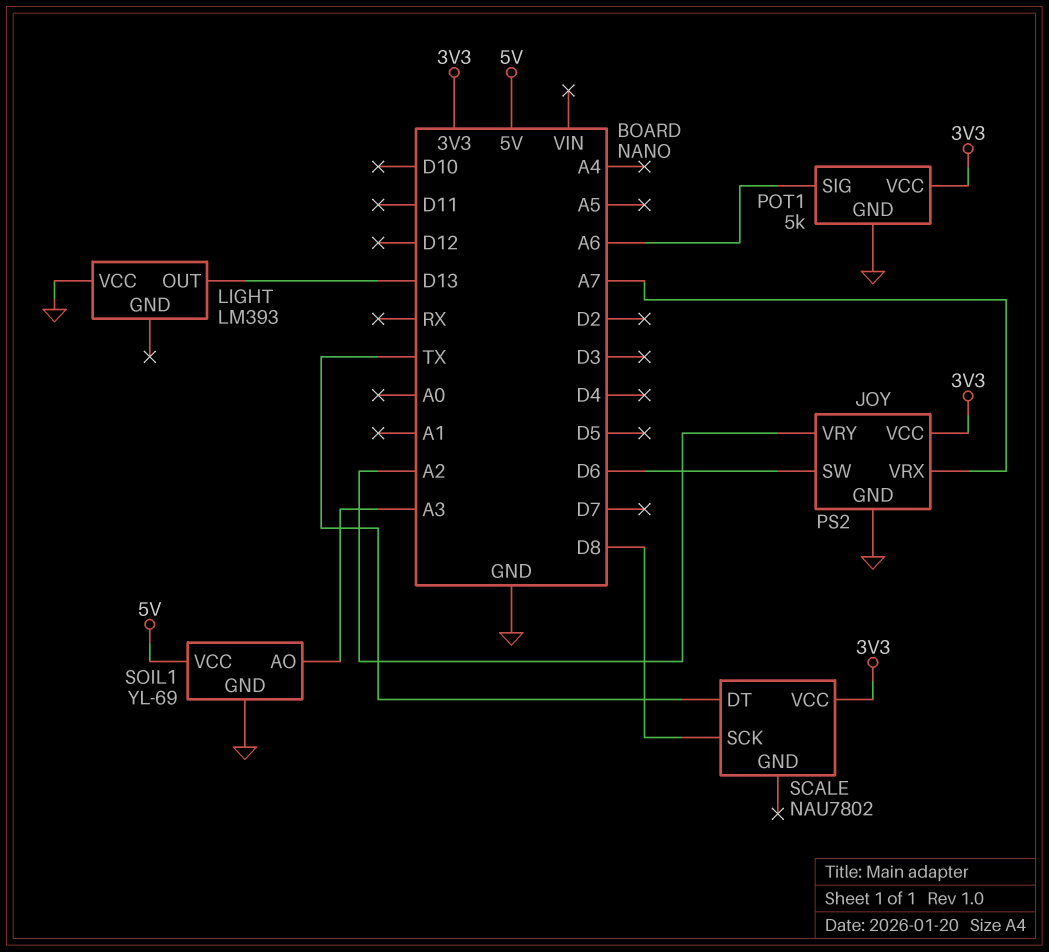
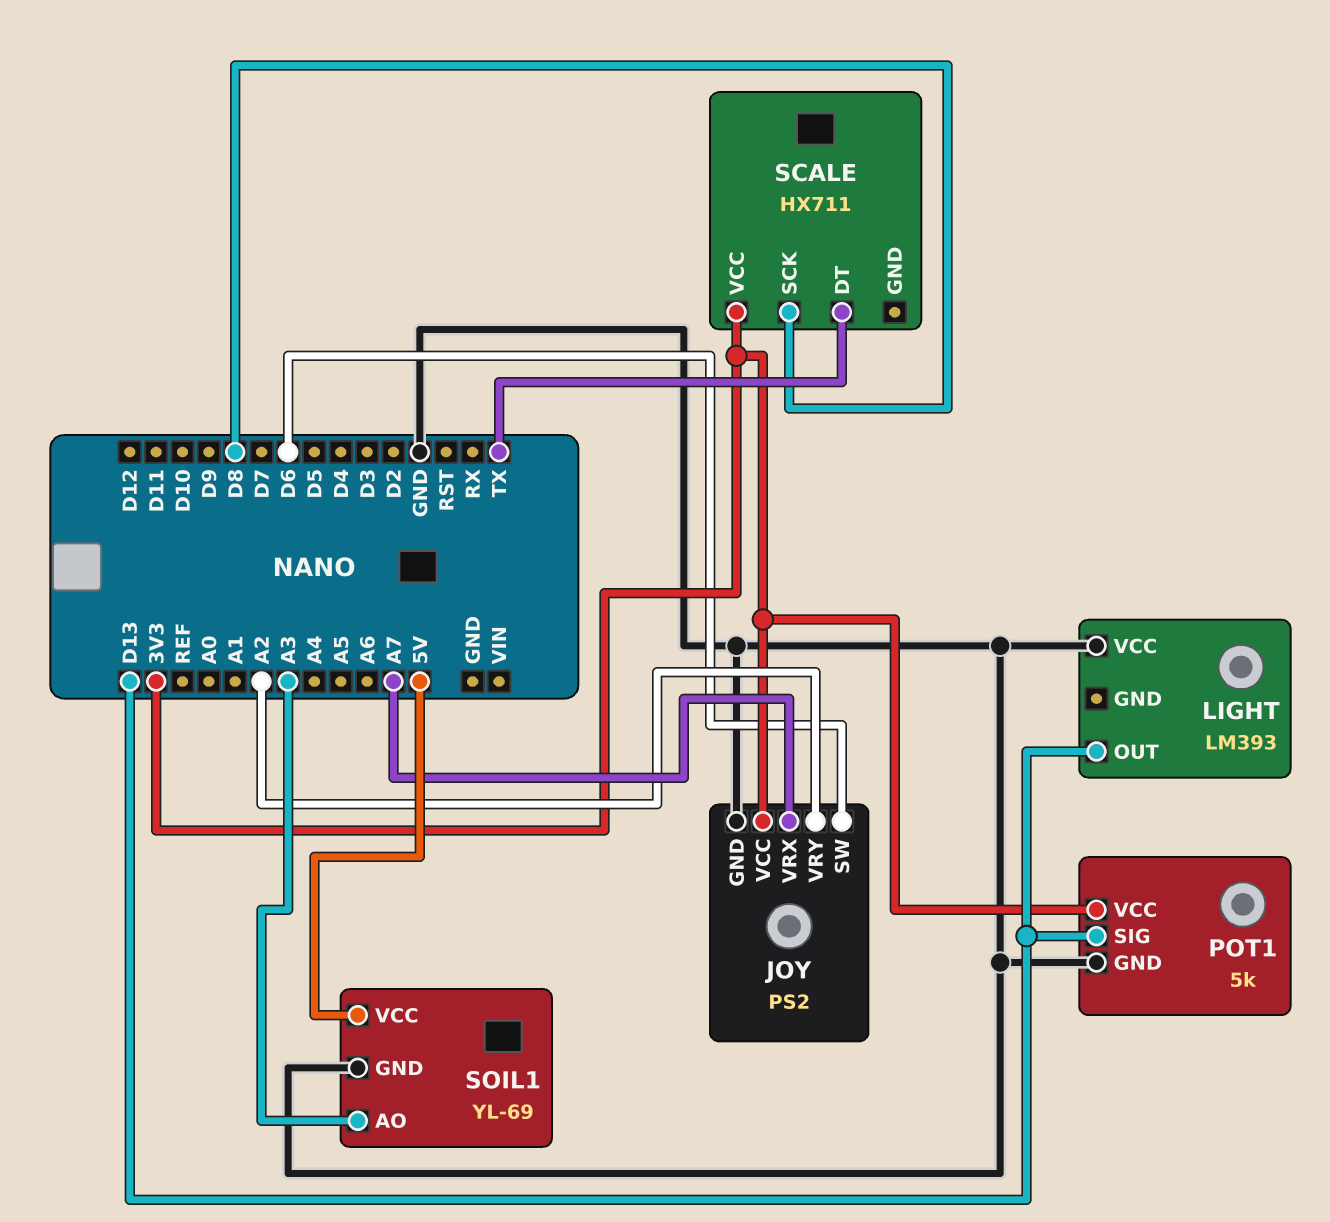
POT1 pin SIG: A6 -> D13
SCALE: NAU7802 -> HX711

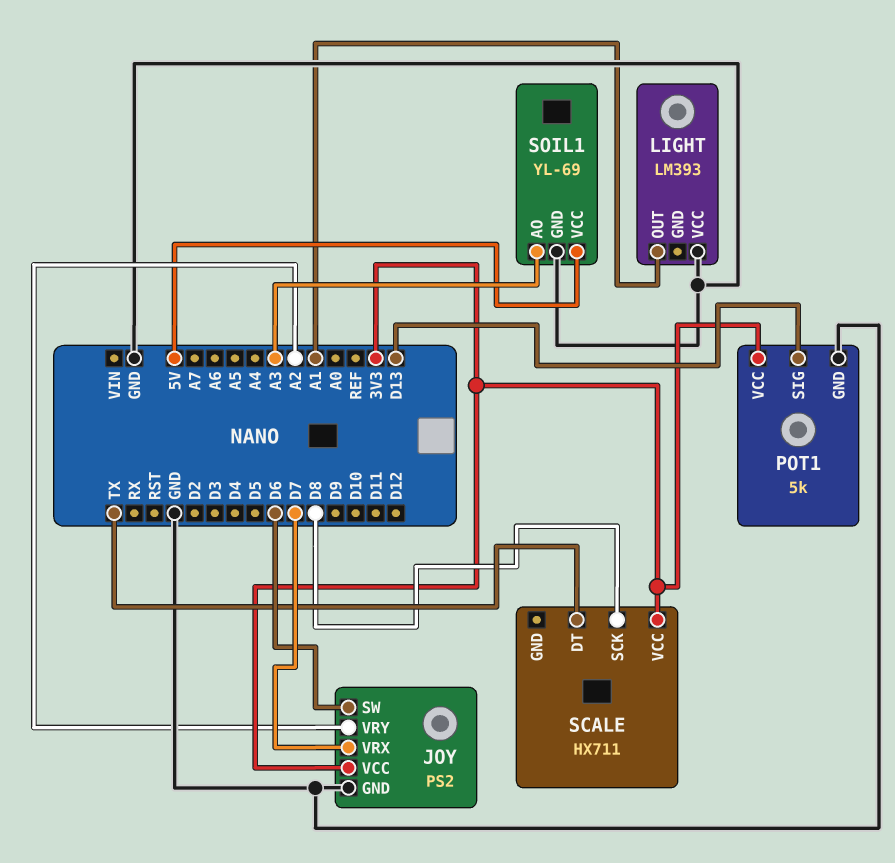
JOY pin VRX: A7 -> D7
LIGHT pin OUT: D13 -> A1

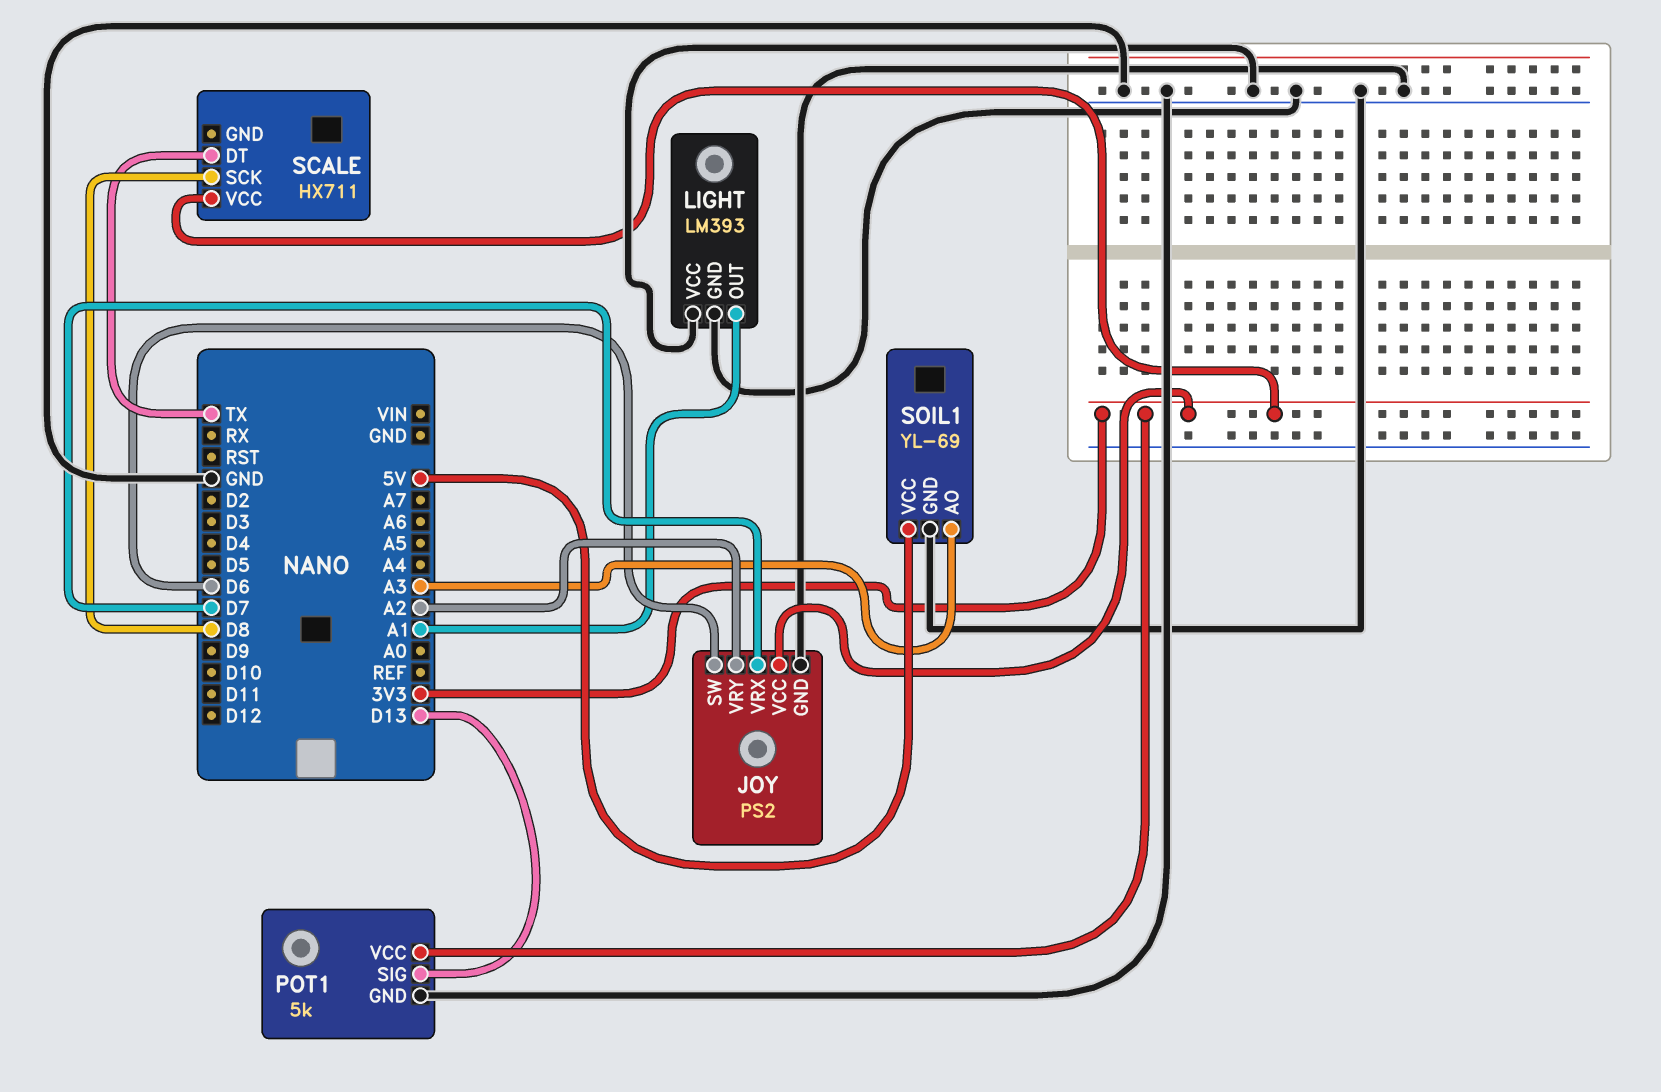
LIGHT pin GND: none -> GND

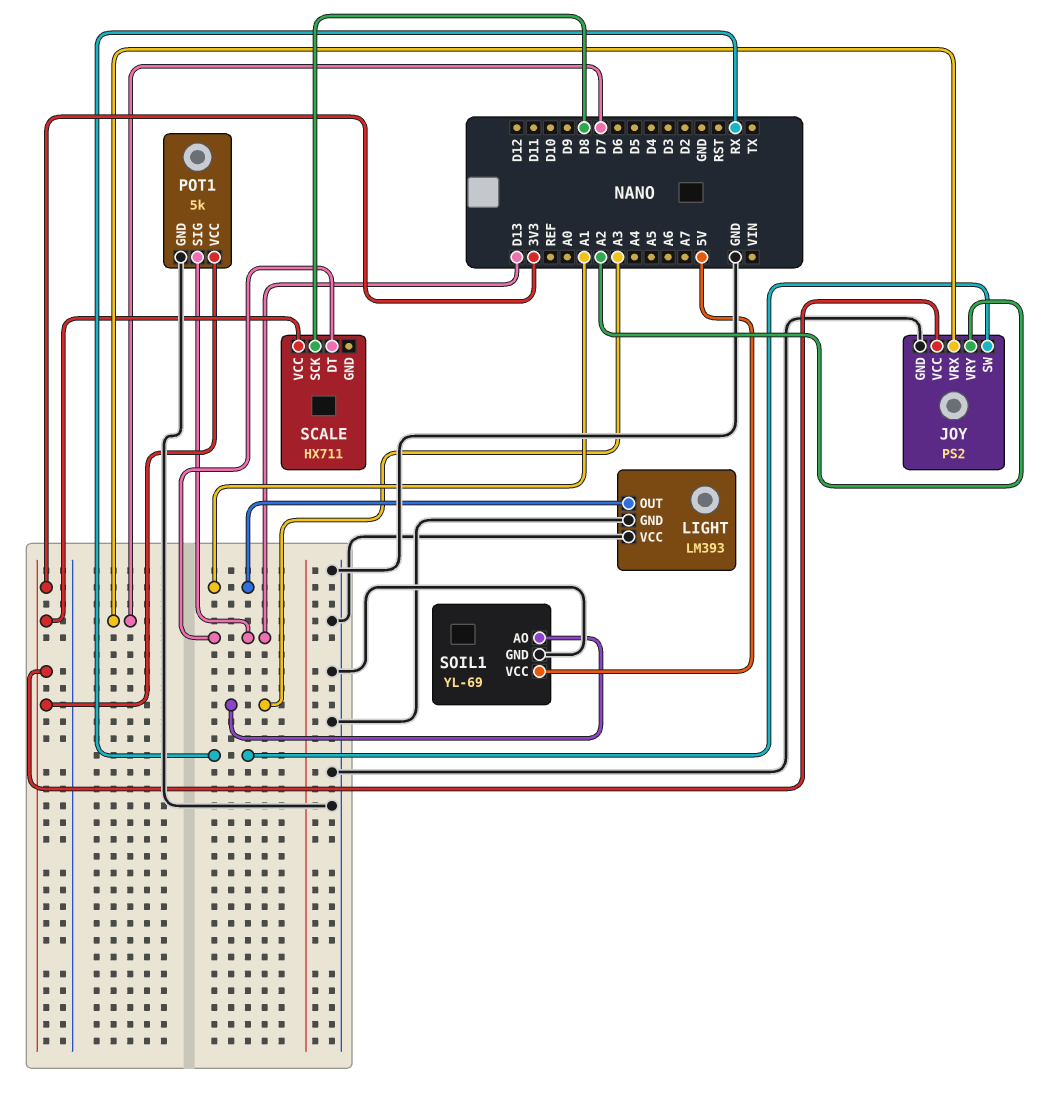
JOY pin SW: D6 -> RX
SCALE pin DT: TX -> D13

